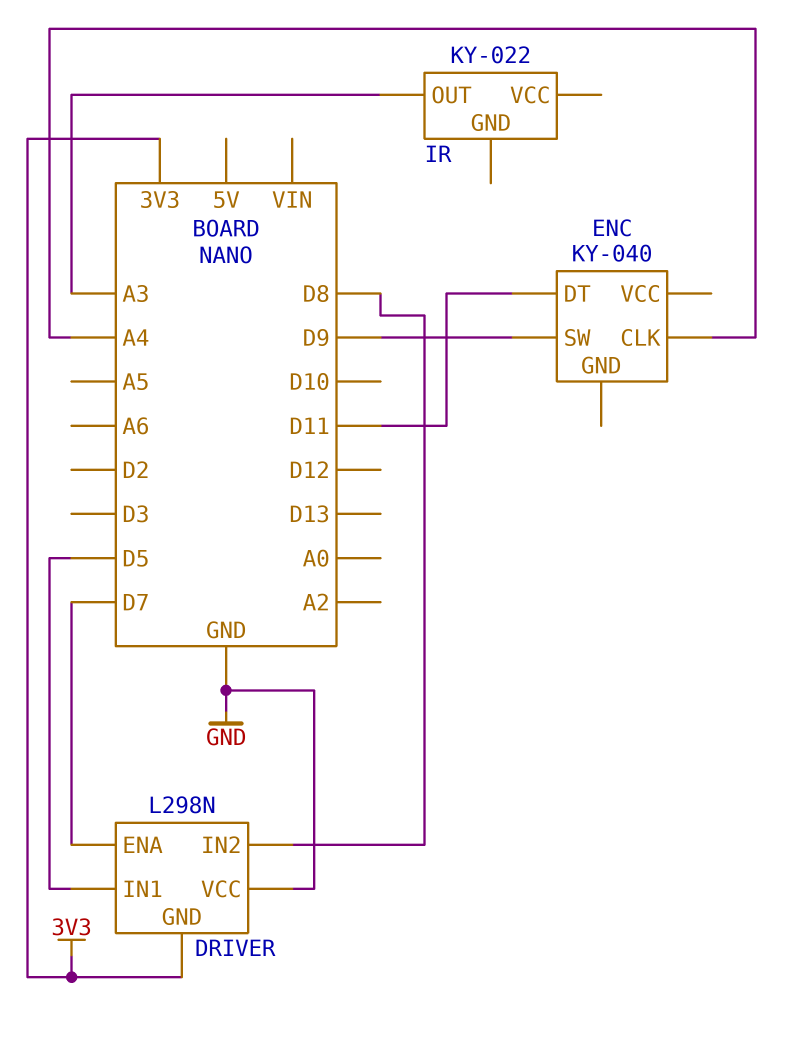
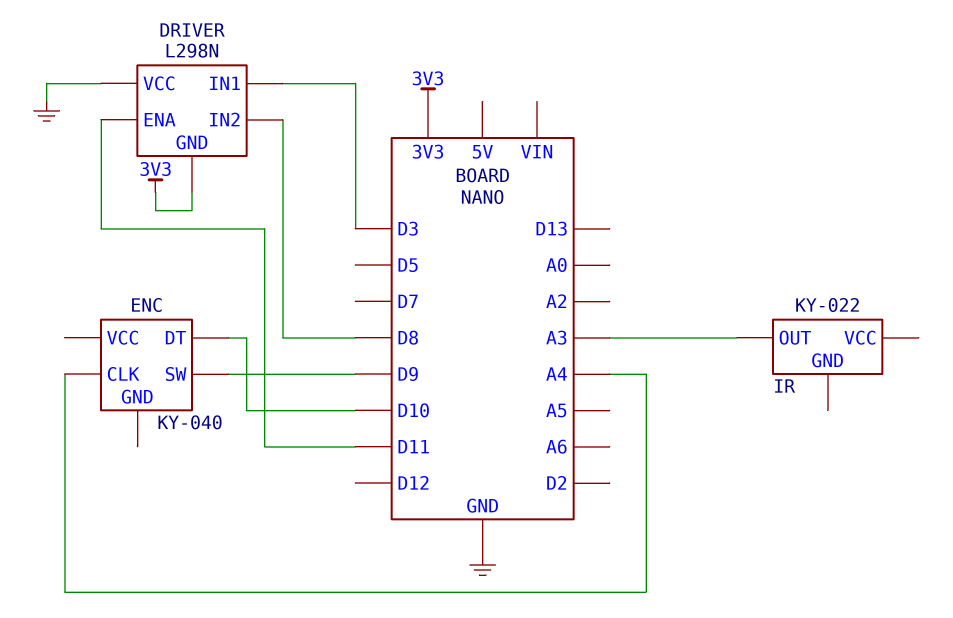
DRIVER pin ENA: D7 -> D11
DRIVER pin IN1: D5 -> D3
ENC pin DT: D11 -> D10

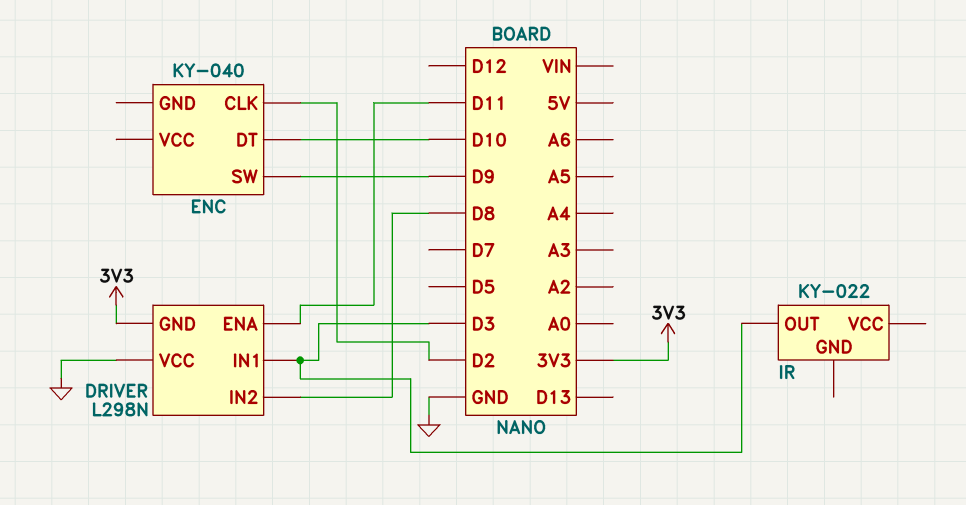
ENC pin CLK: A4 -> D2
IR pin OUT: A3 -> D3

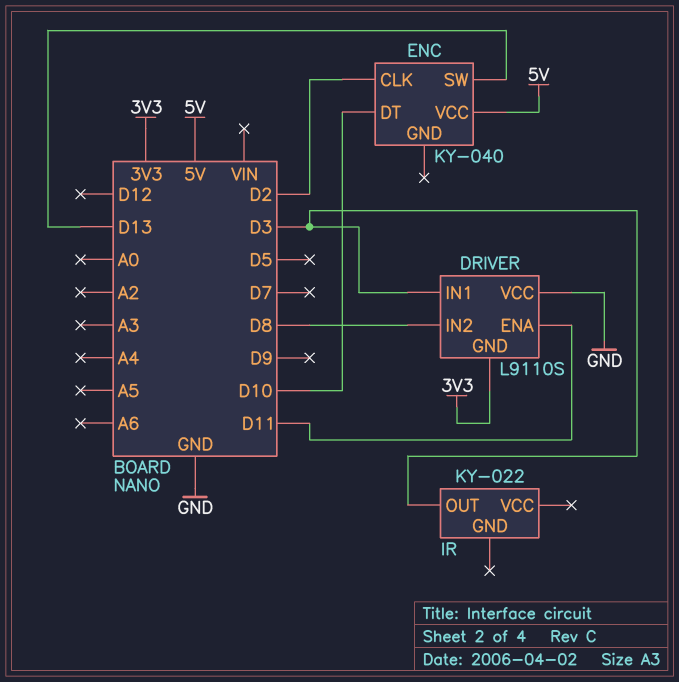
DRIVER: L298N -> L9110S
ENC pin SW: D9 -> D13
ENC pin VCC: none -> 5V

